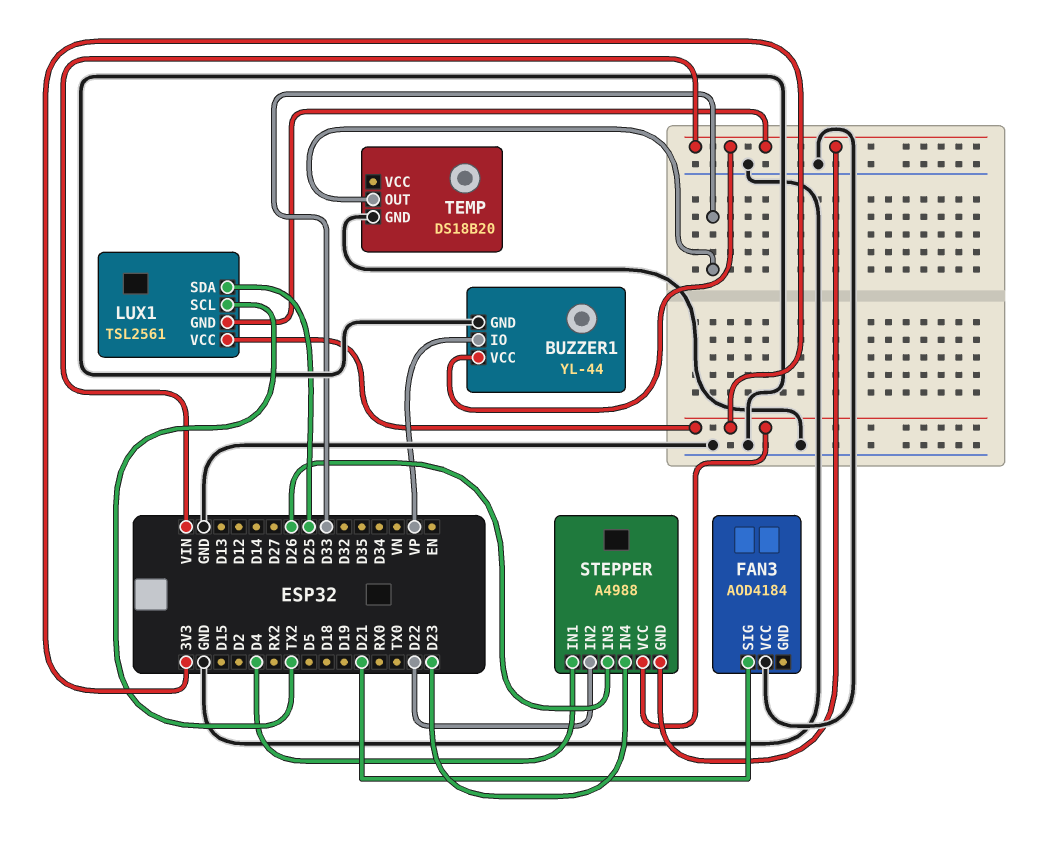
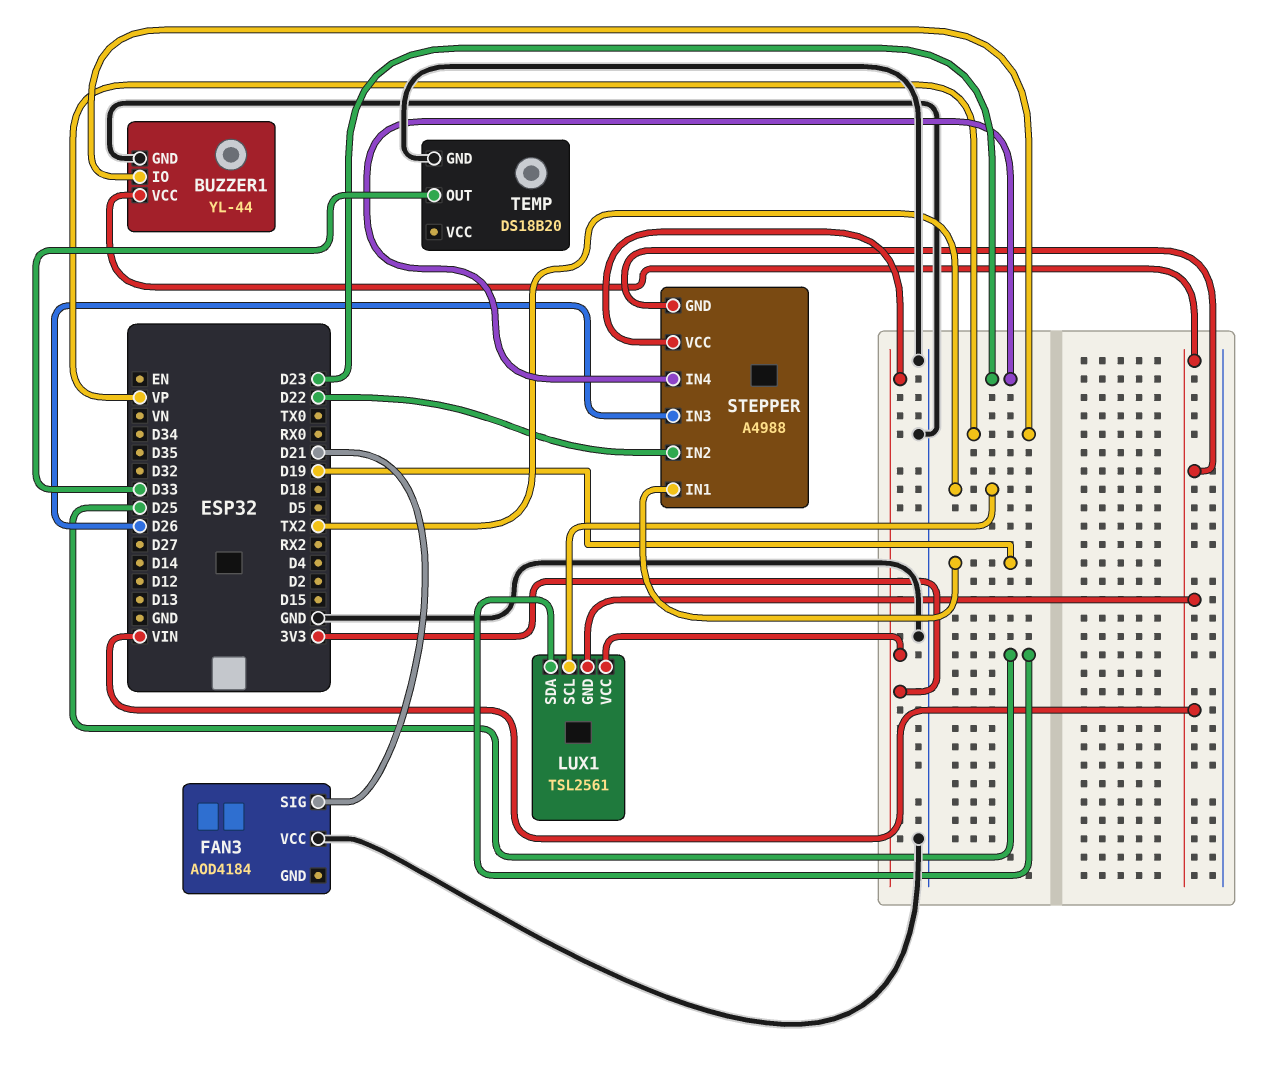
STEPPER pin IN1: D4 -> D19

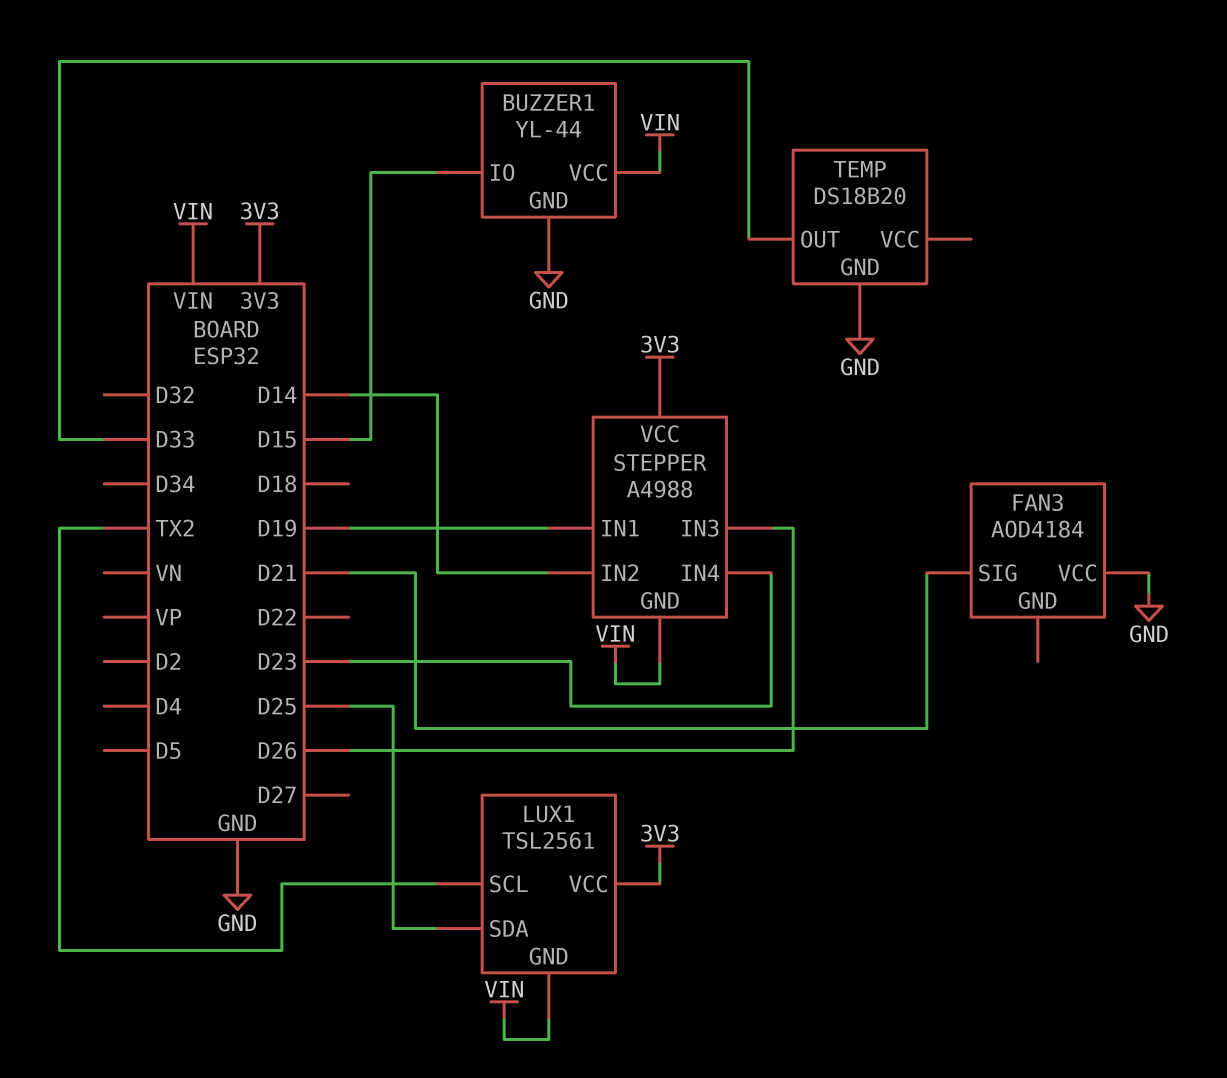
BUZZER1 pin IO: VP -> D15
STEPPER pin IN2: D22 -> D14

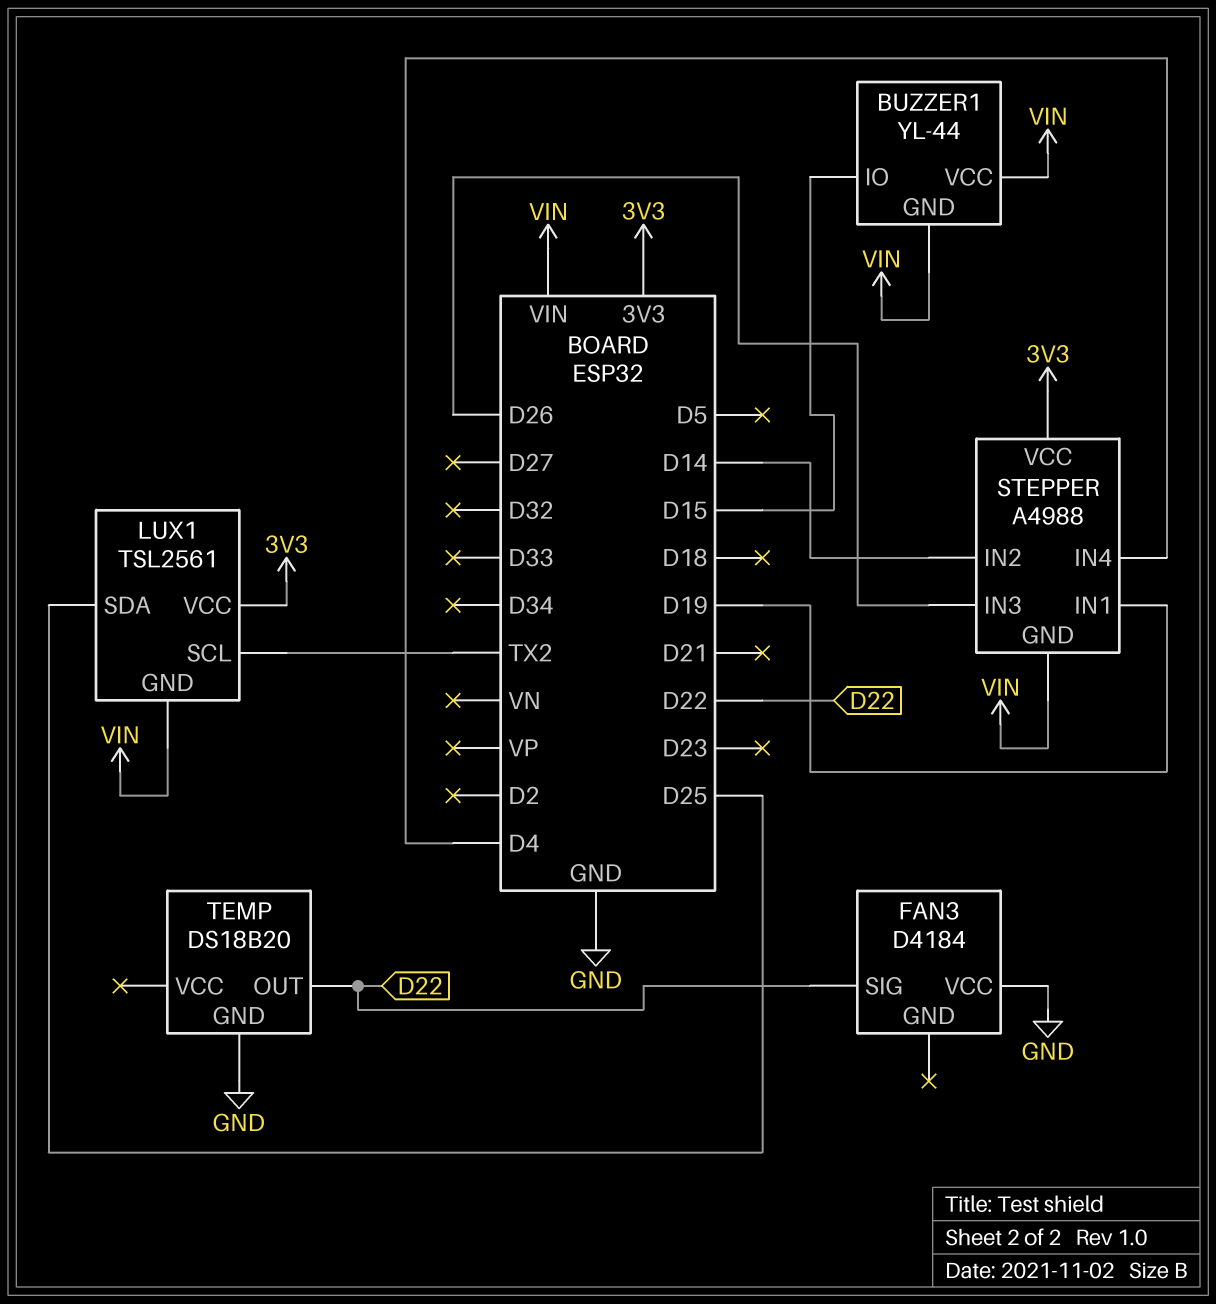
BUZZER1 pin GND: GND -> VIN
FAN3: AOD4184 -> D4184
FAN3 pin SIG: D21 -> D22
STEPPER pin IN4: D23 -> D4
TEMP pin OUT: D33 -> D22

